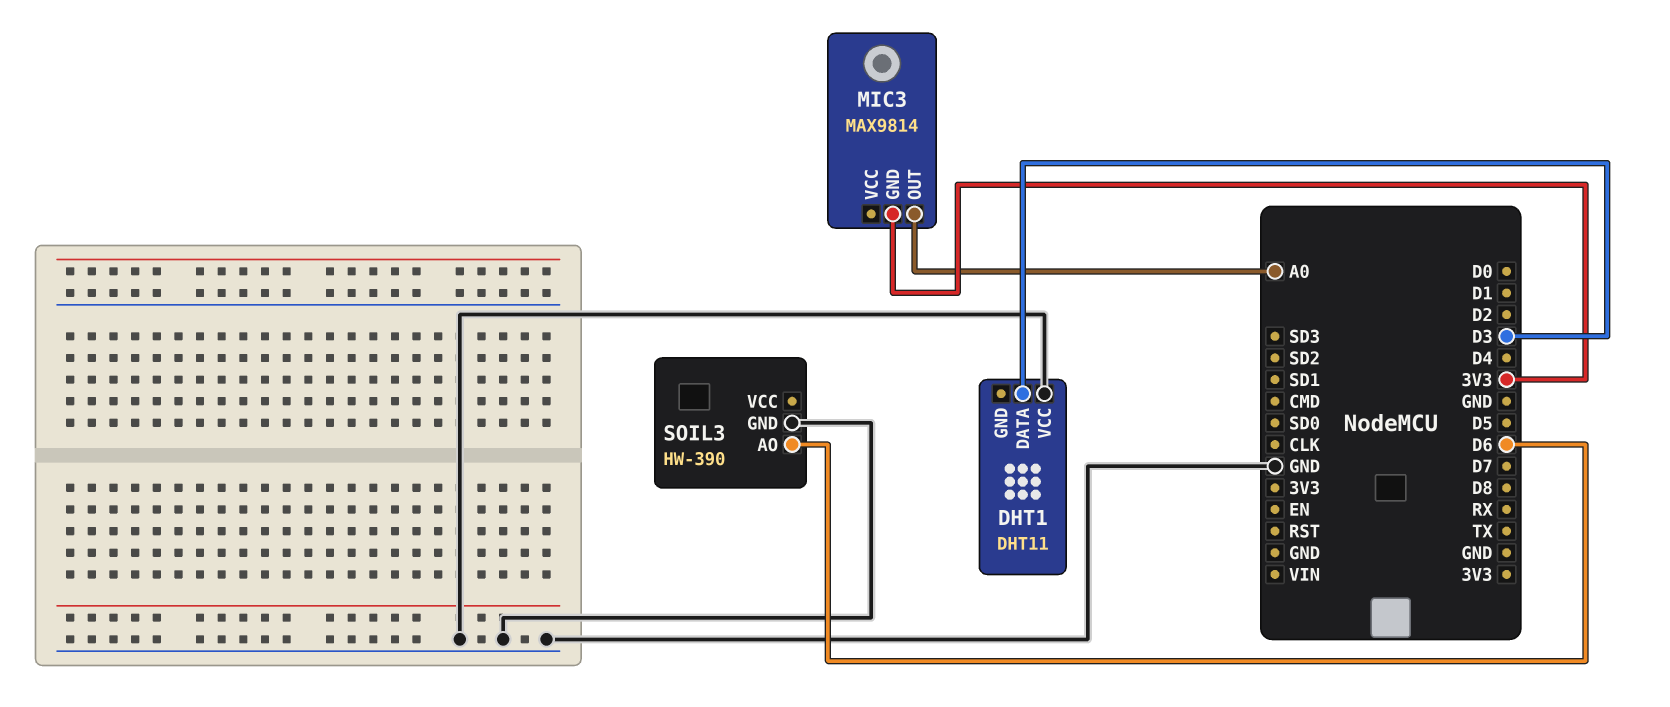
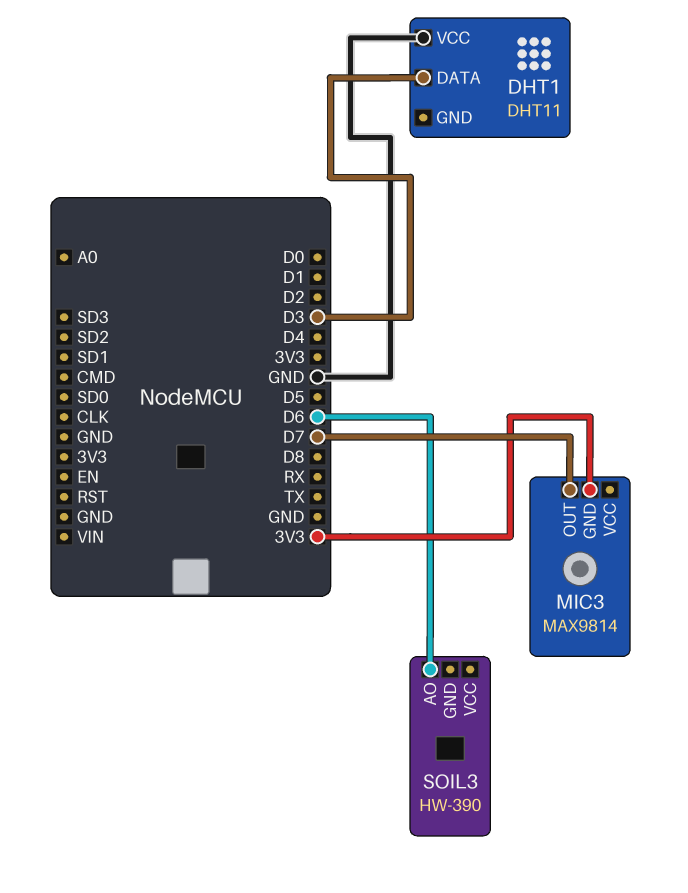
MIC3 pin OUT: A0 -> D7
SOIL3 pin GND: GND -> none

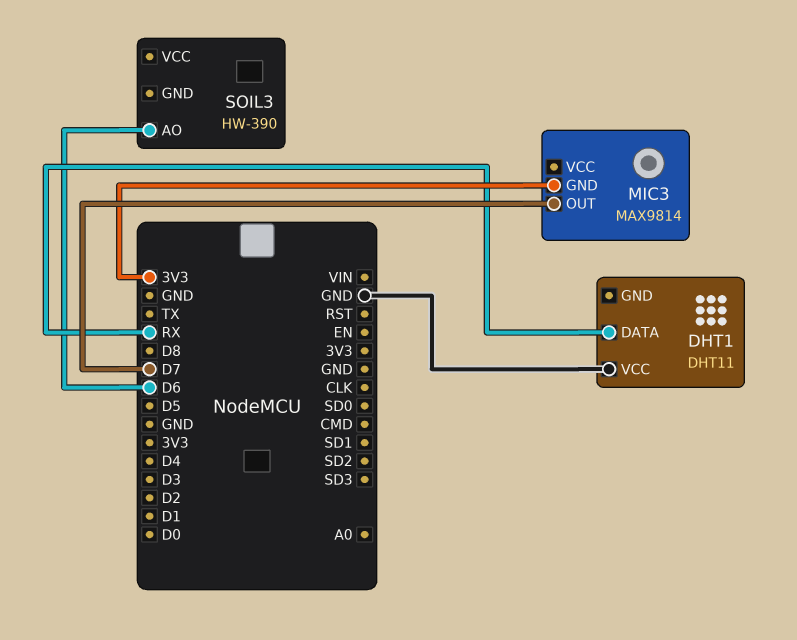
DHT1 pin DATA: D3 -> RX

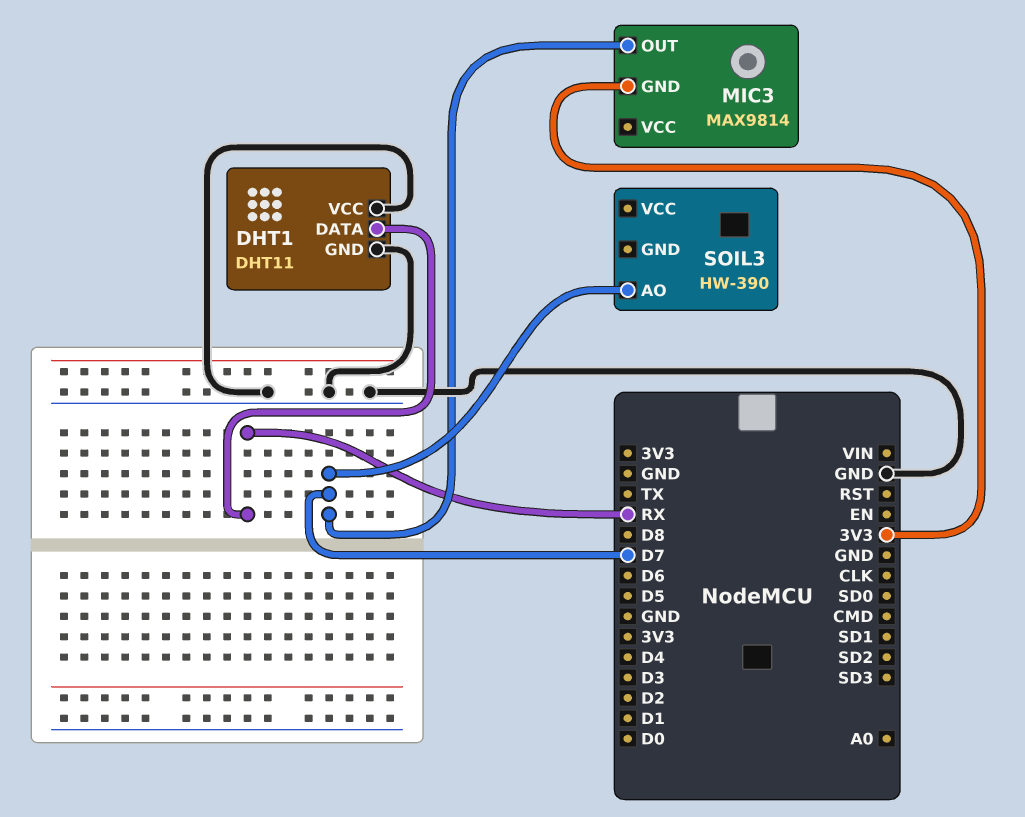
DHT1 pin GND: none -> GND
SOIL3 pin AO: D6 -> D7

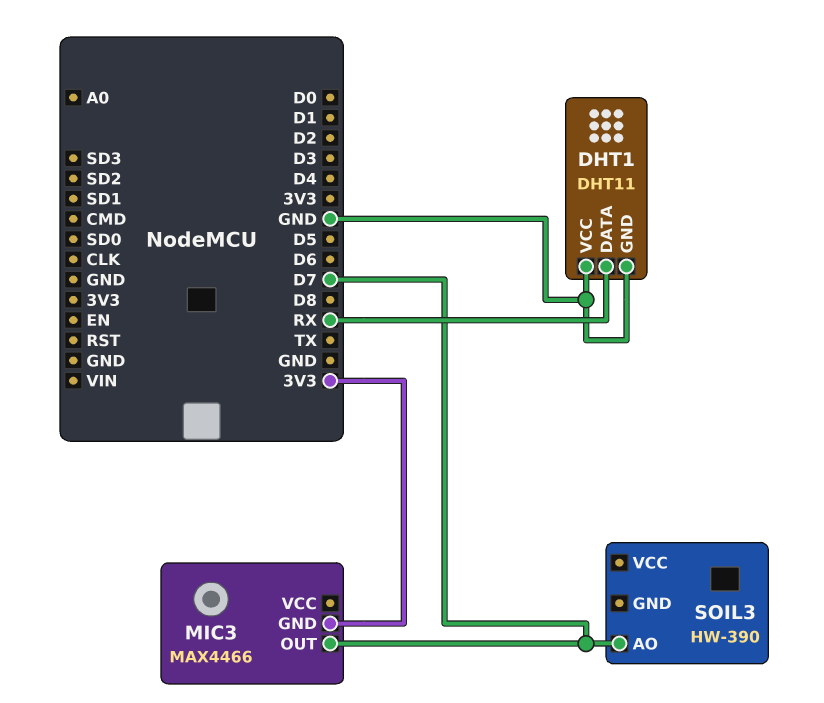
MIC3: MAX9814 -> MAX4466

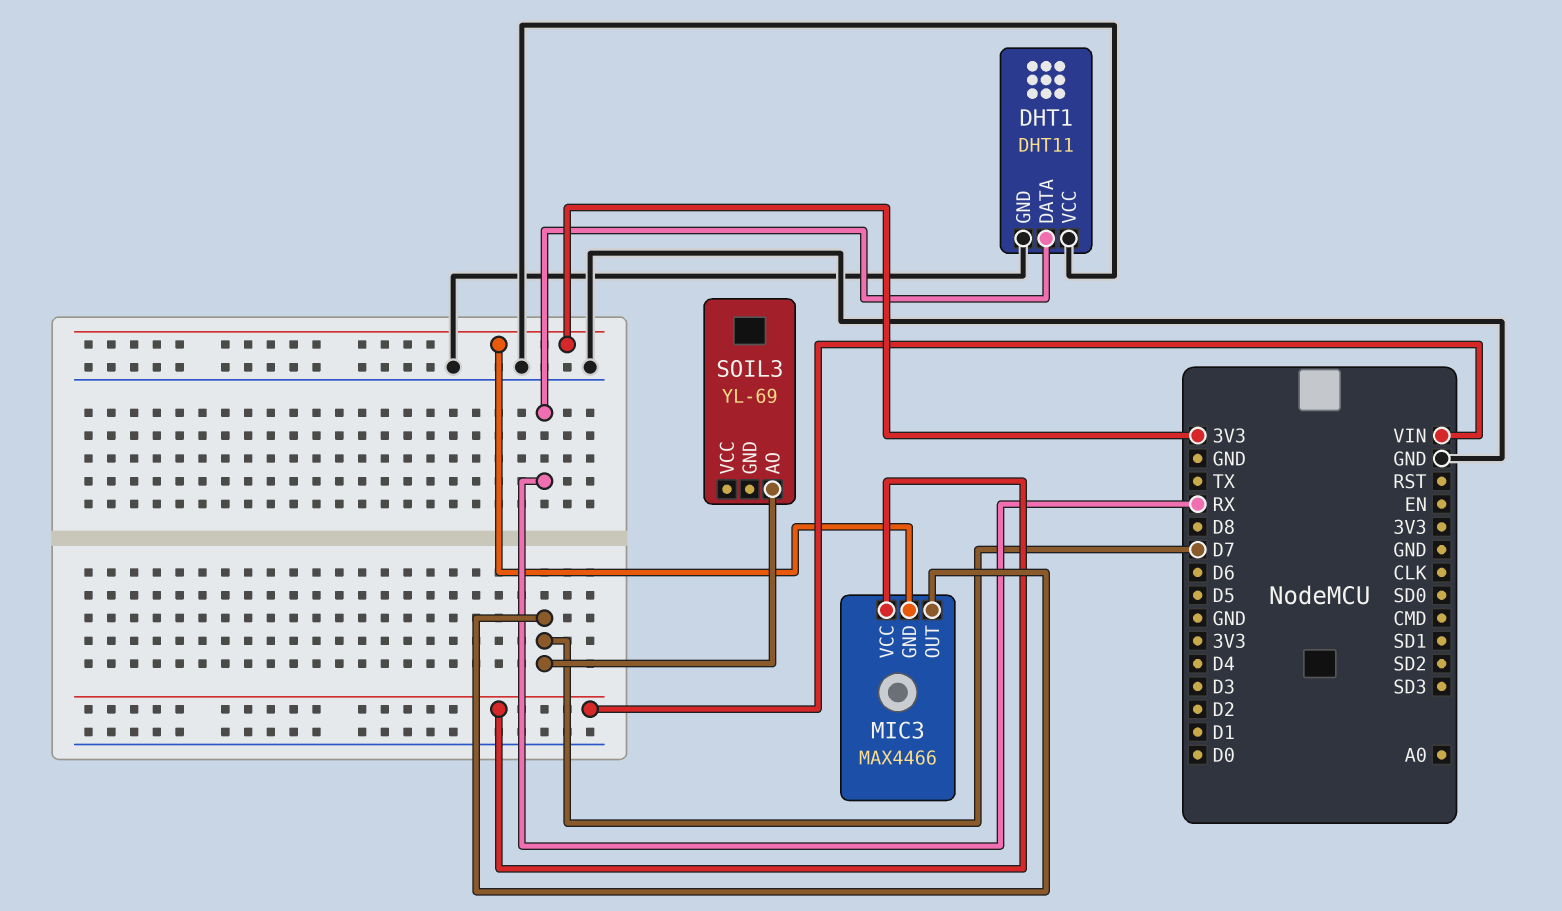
MIC3 pin VCC: none -> VIN
SOIL3: HW-390 -> YL-69

